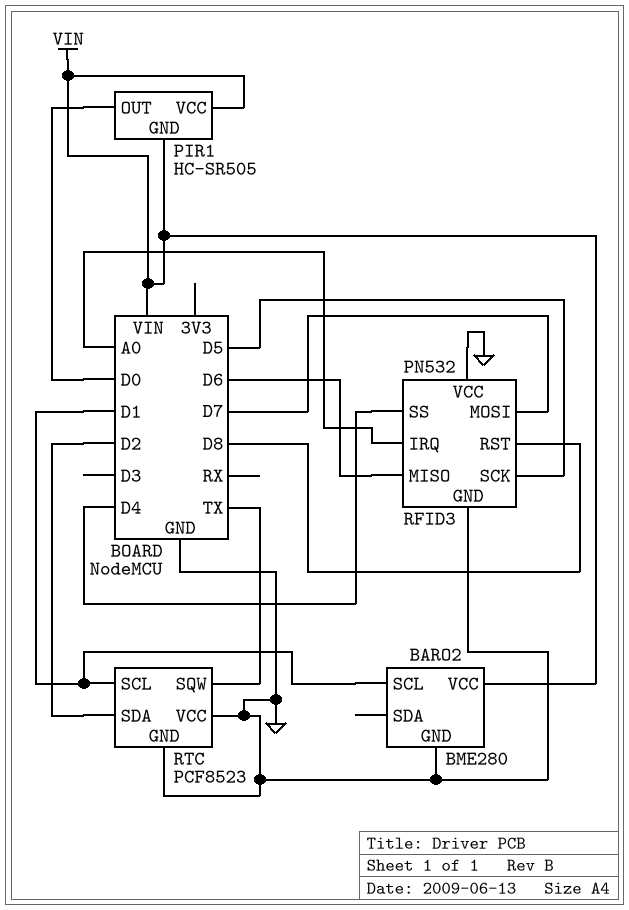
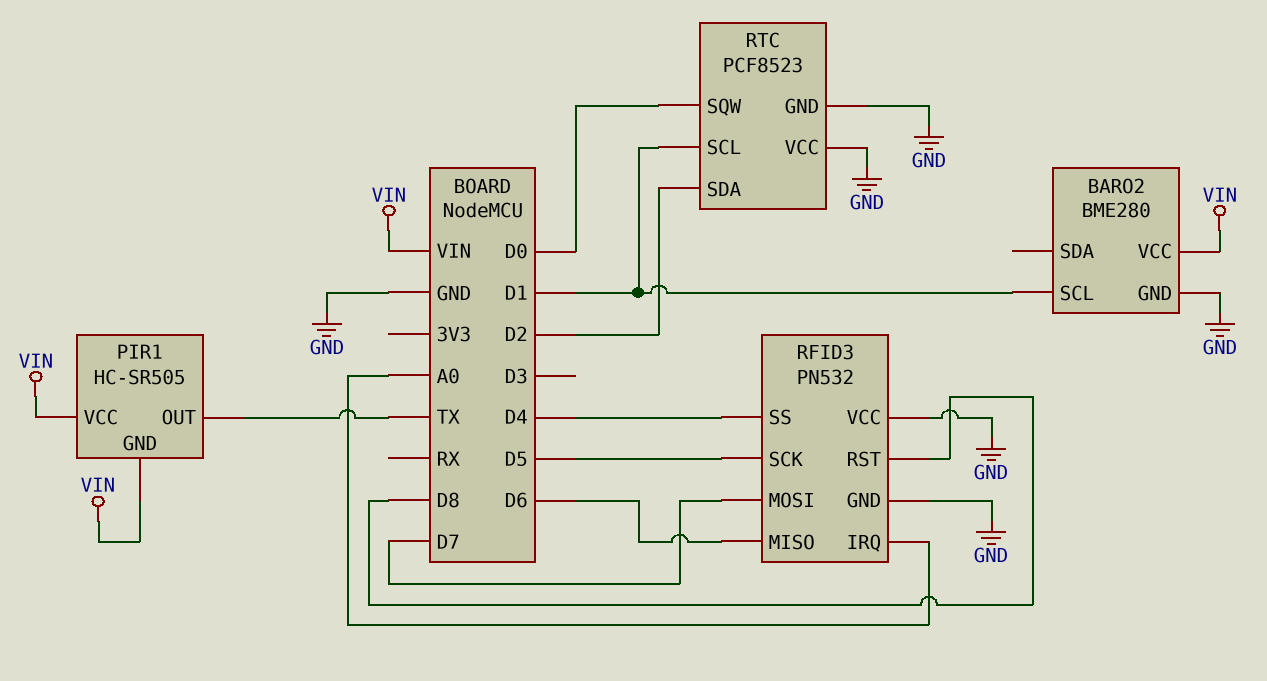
PIR1 pin OUT: D0 -> TX
RTC pin SQW: TX -> D0

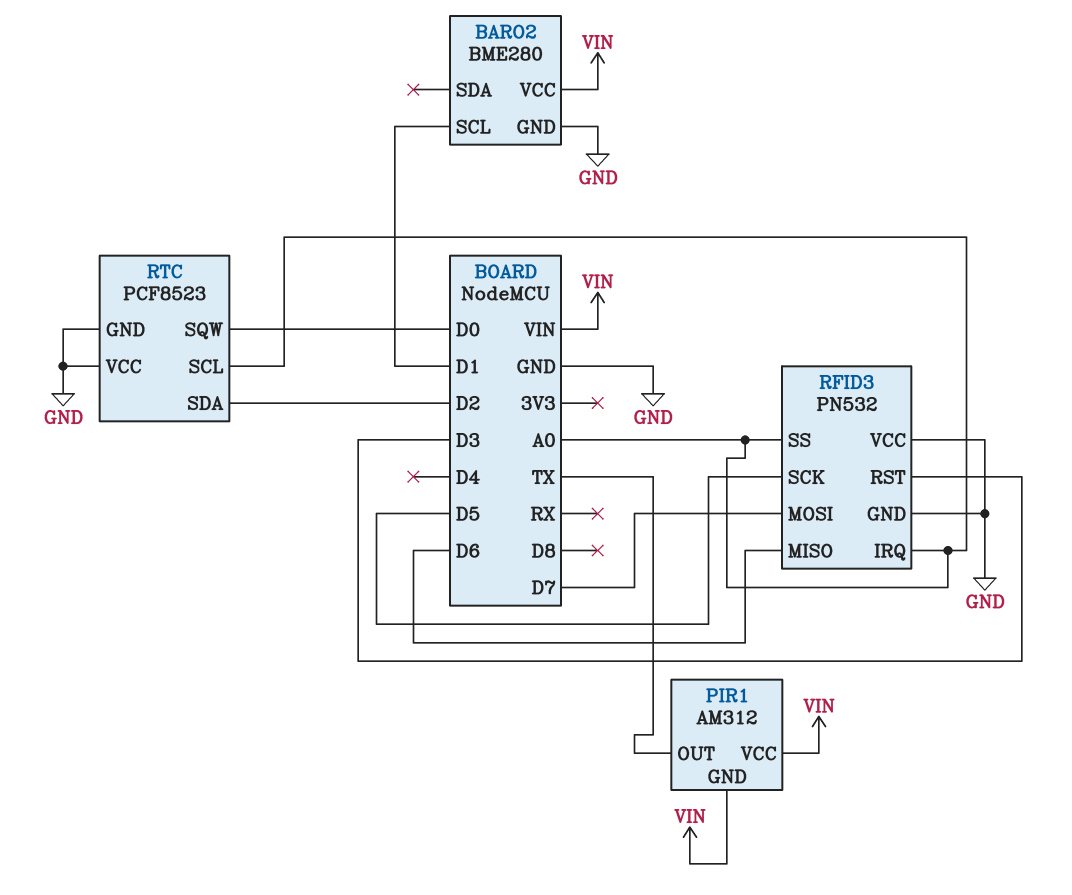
PIR1: HC-SR505 -> AM312
RFID3 pin RST: D8 -> D3
RFID3 pin SS: D4 -> A0
RTC pin SCL: D1 -> A0

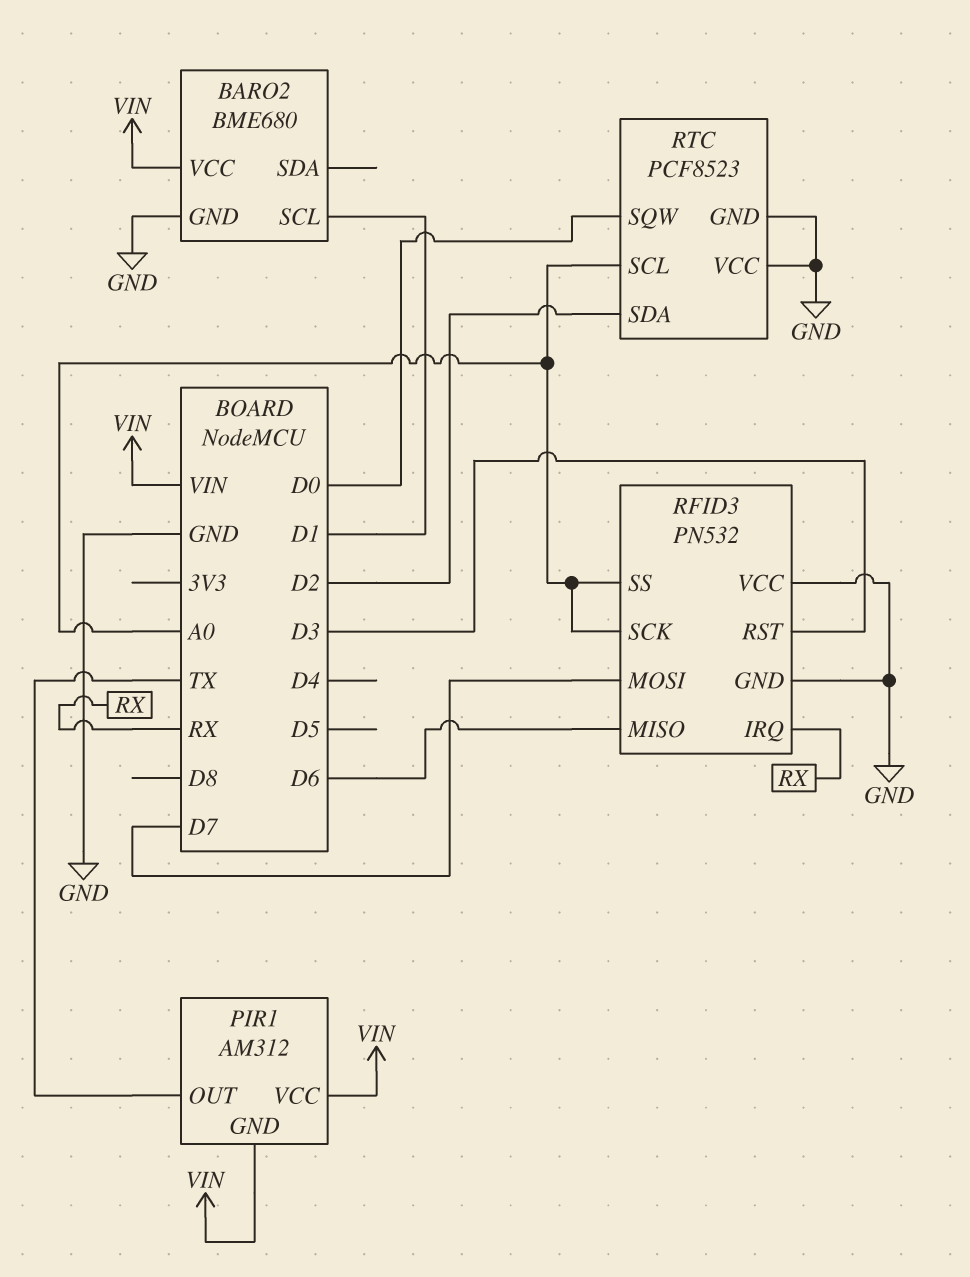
BARO2: BME280 -> BME680
RFID3 pin IRQ: A0 -> RX
RFID3 pin SCK: D5 -> A0

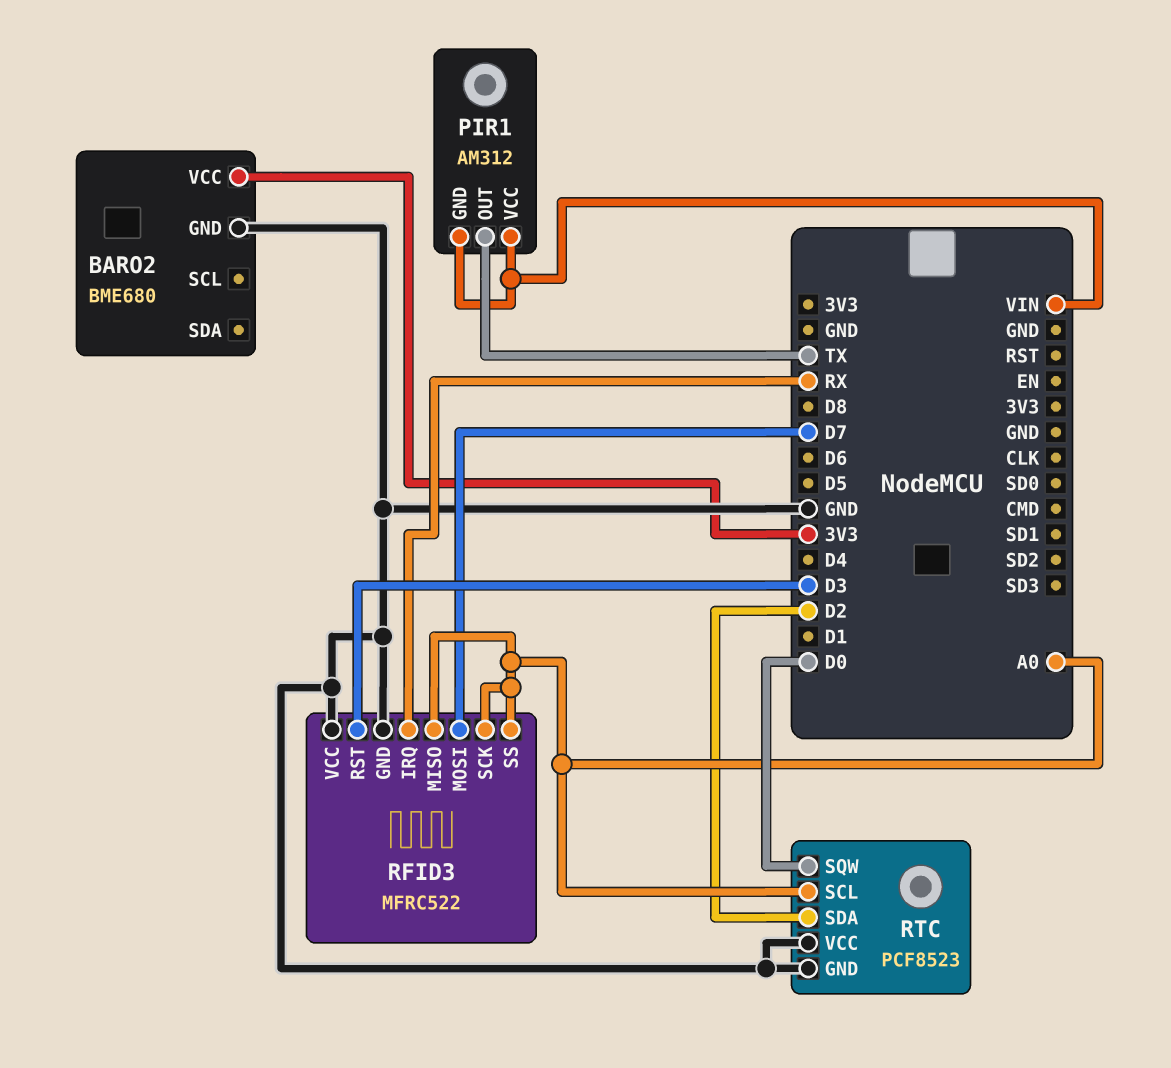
BARO2 pin SCL: D1 -> none
BARO2 pin VCC: VIN -> 3V3
RFID3: PN532 -> MFRC522
RFID3 pin MISO: D6 -> A0

